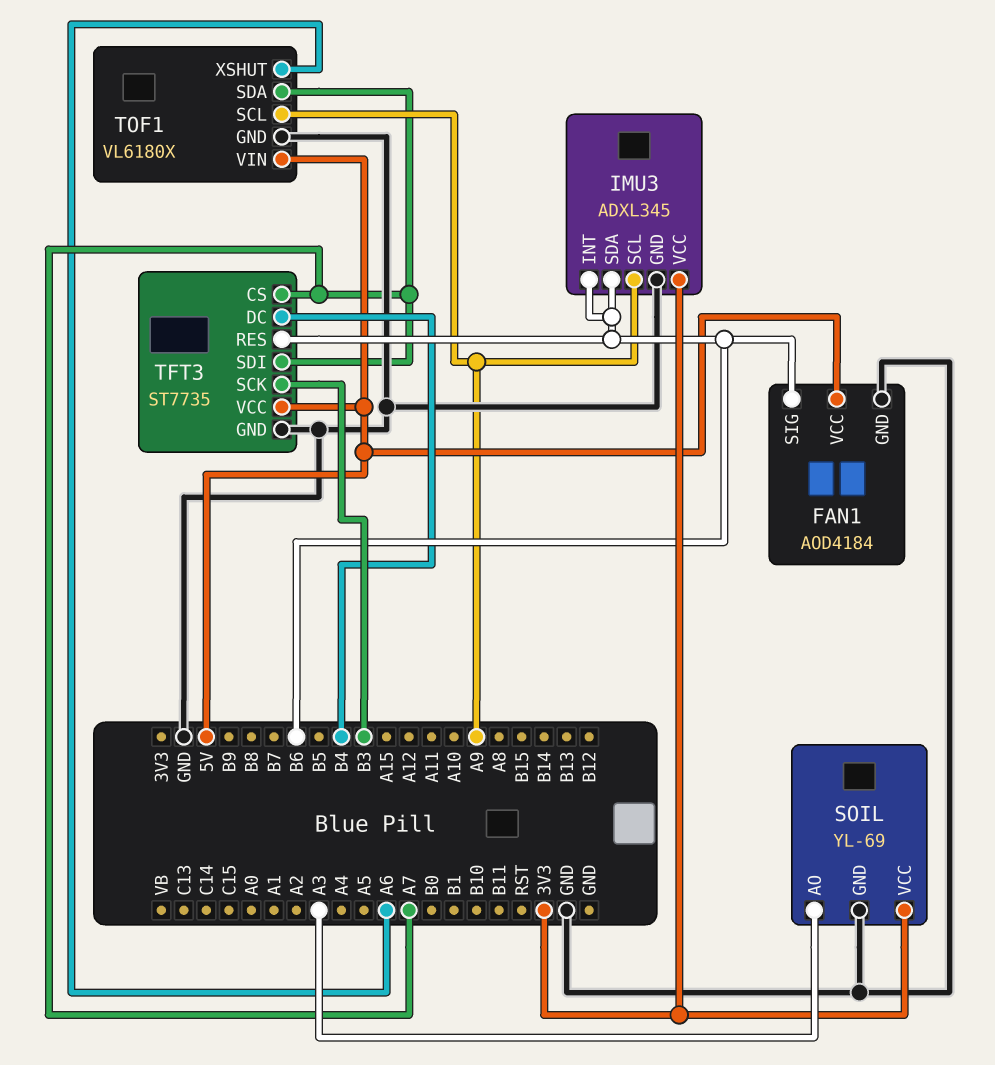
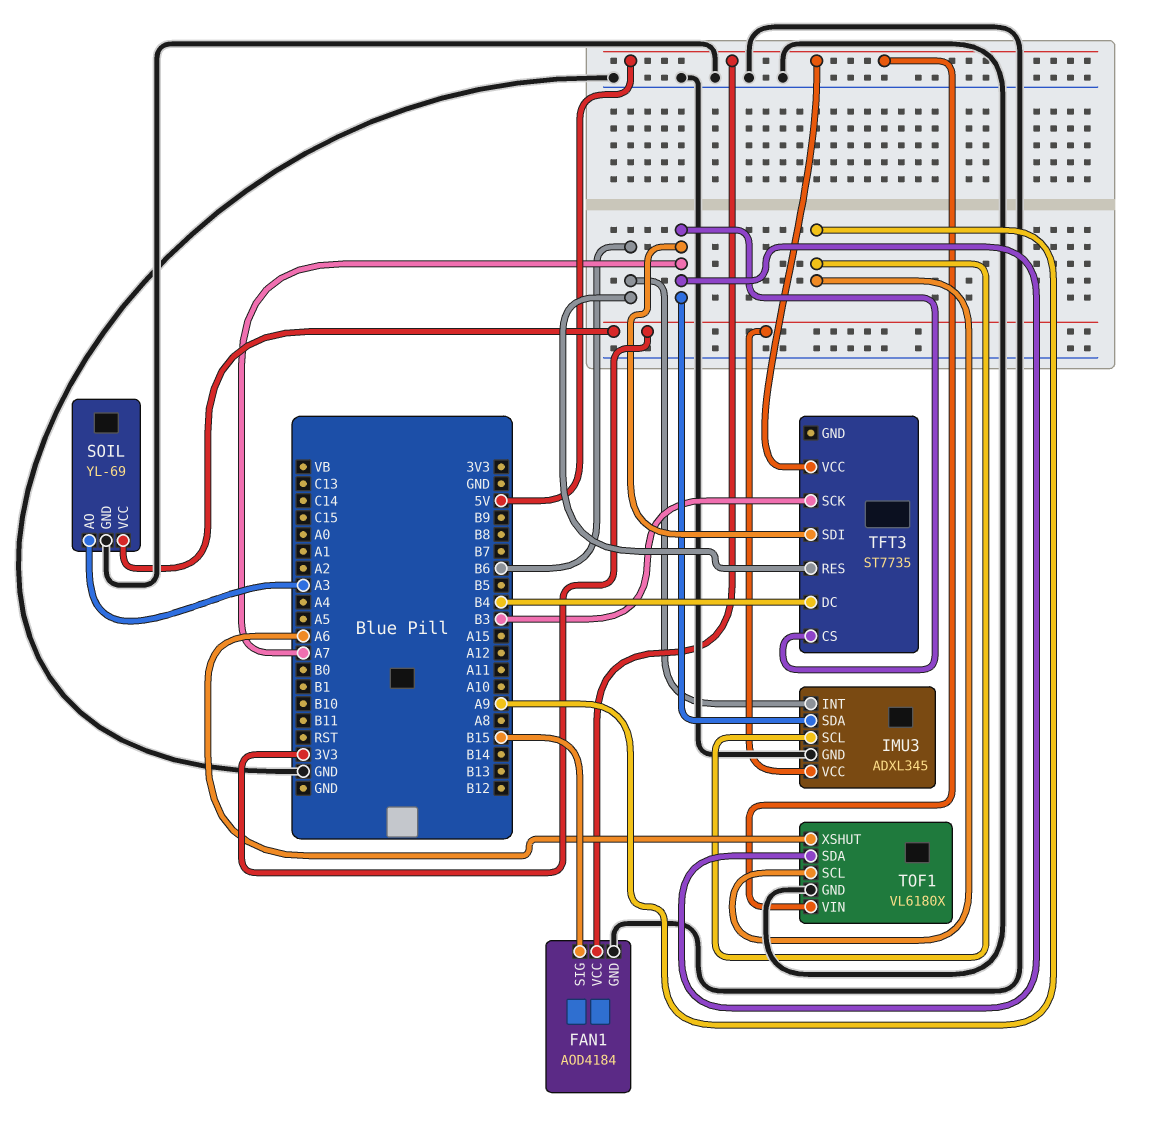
FAN1 pin SIG: B6 -> B15
IMU3 pin SDA: B6 -> A7
TFT3 pin GND: GND -> none

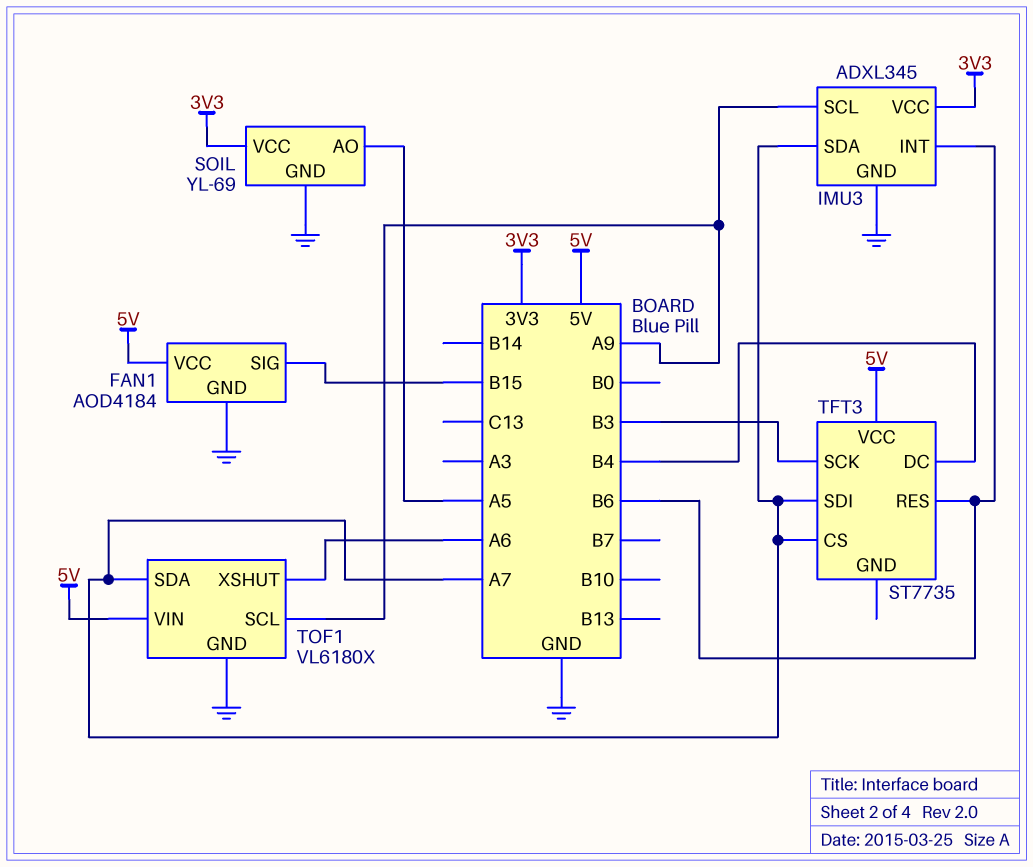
SOIL pin AO: A3 -> A5

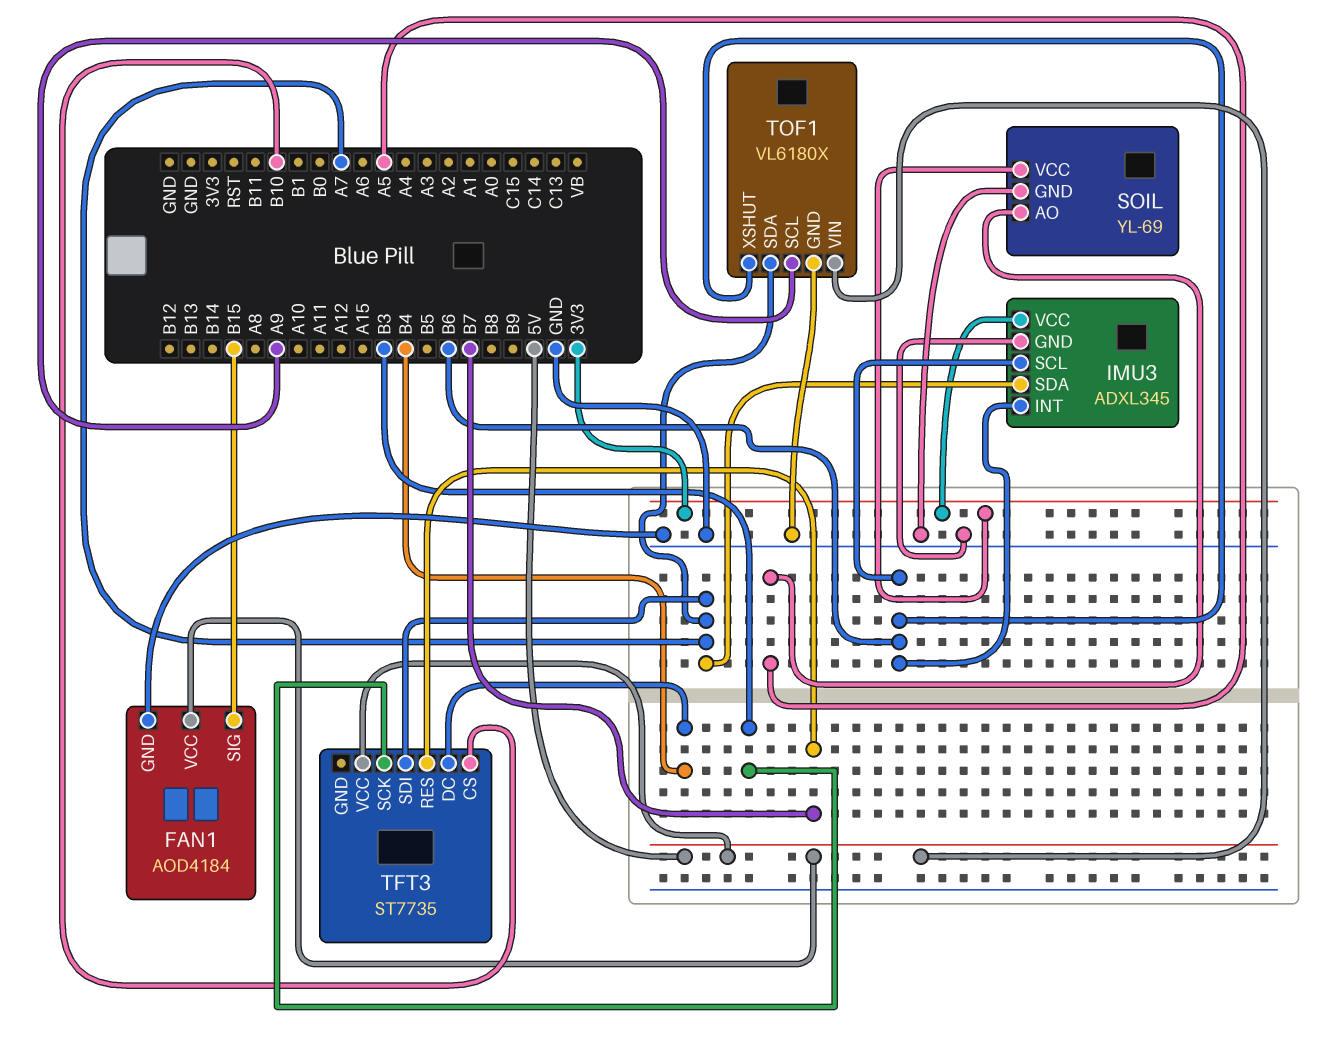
IMU3 pin SCL: A9 -> B6
TFT3 pin CS: A7 -> B10
TFT3 pin RES: B6 -> B7
TOF1 pin XSHUT: A6 -> B6

